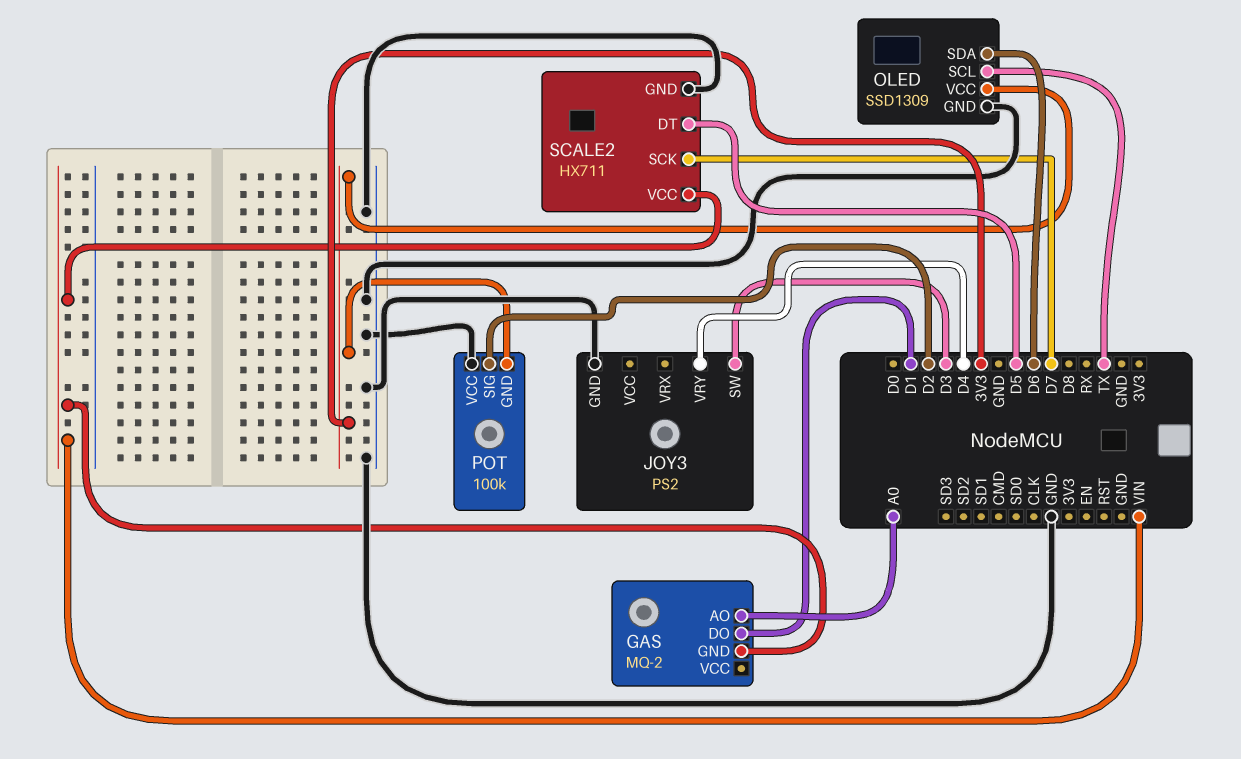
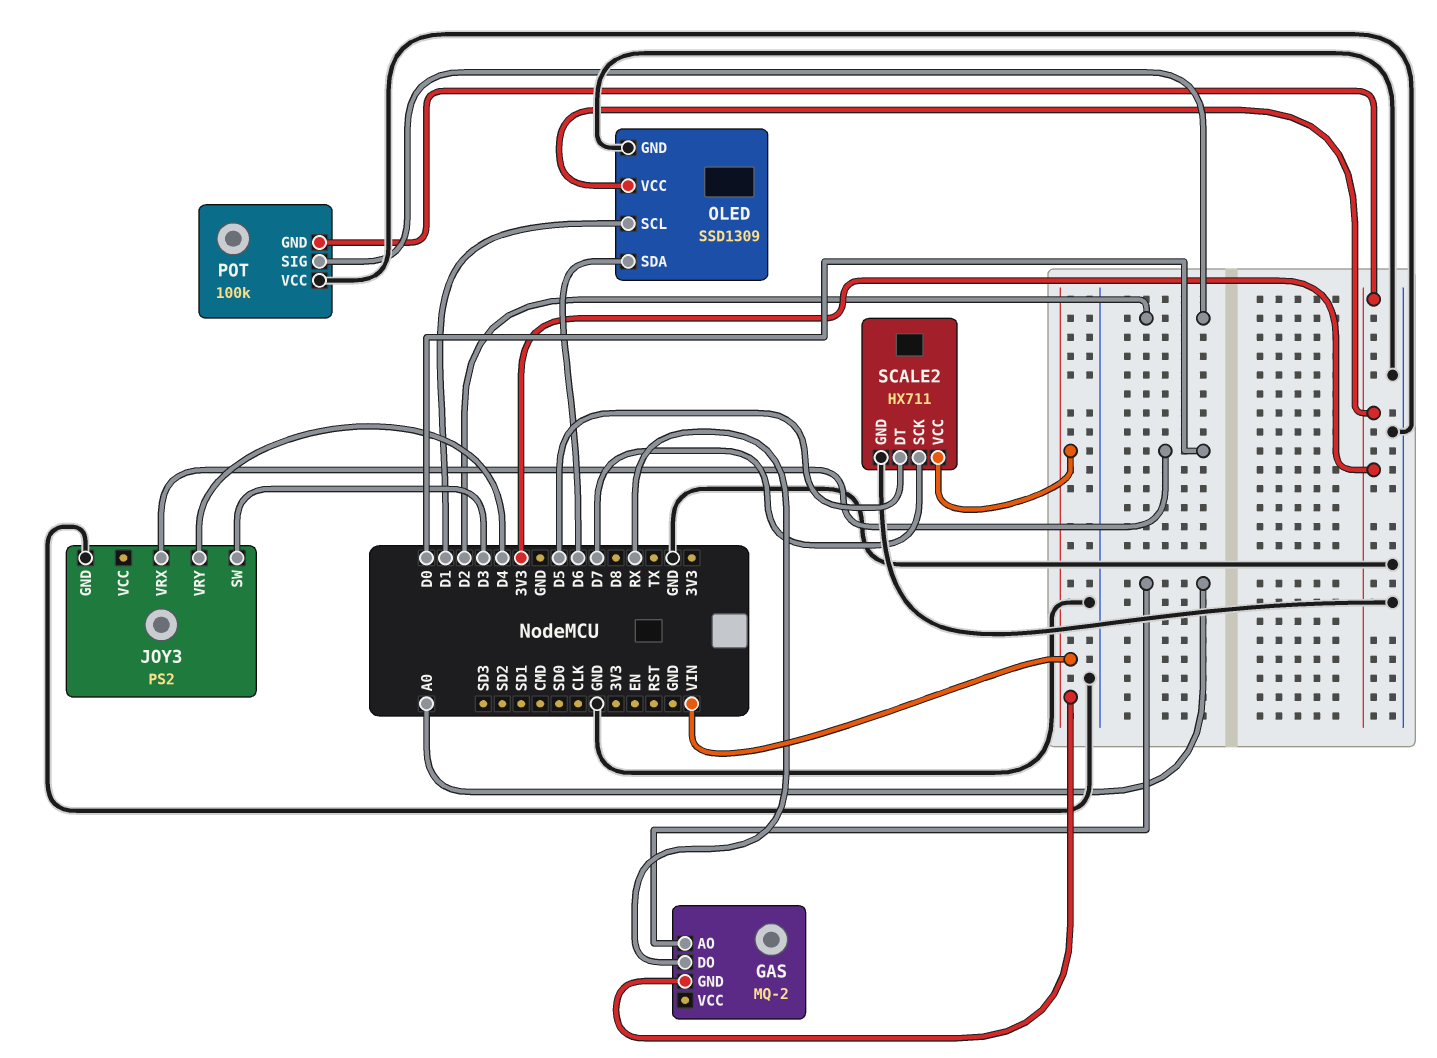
GAS pin DO: D1 -> RX
JOY3 pin VRX: none -> D0
OLED pin SCL: TX -> D1

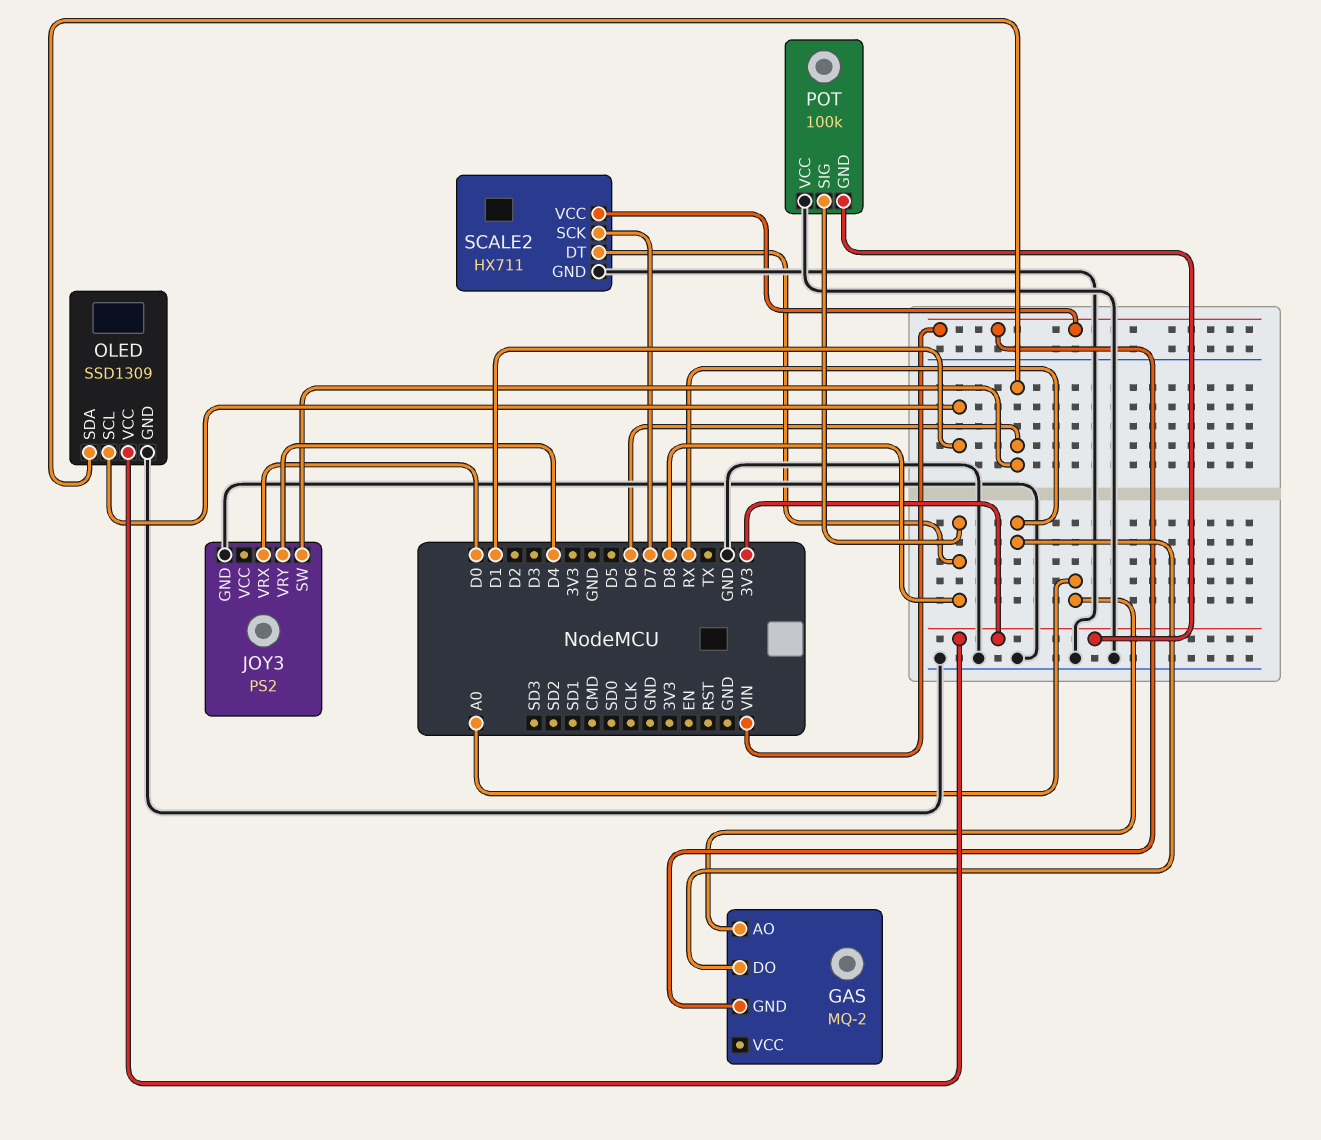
JOY3 pin SW: D3 -> D6
POT pin SIG: D2 -> D8
SCALE2 pin DT: D5 -> D8

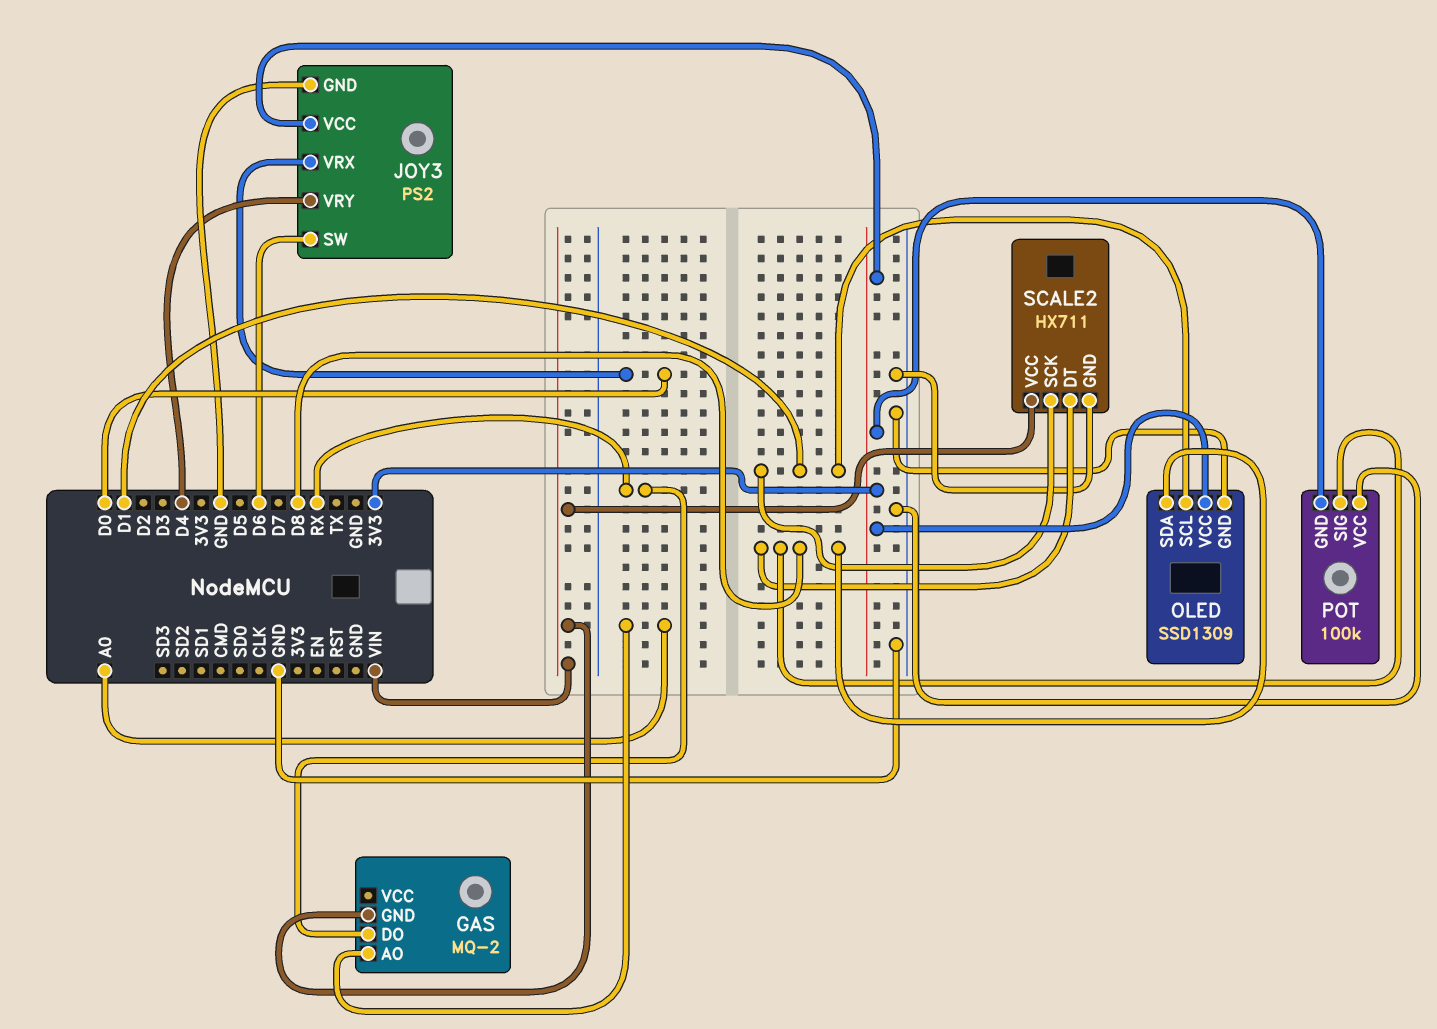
JOY3 pin VCC: none -> 3V3
OLED pin SDA: D6 -> D8
SCALE2 pin SCK: D7 -> D1

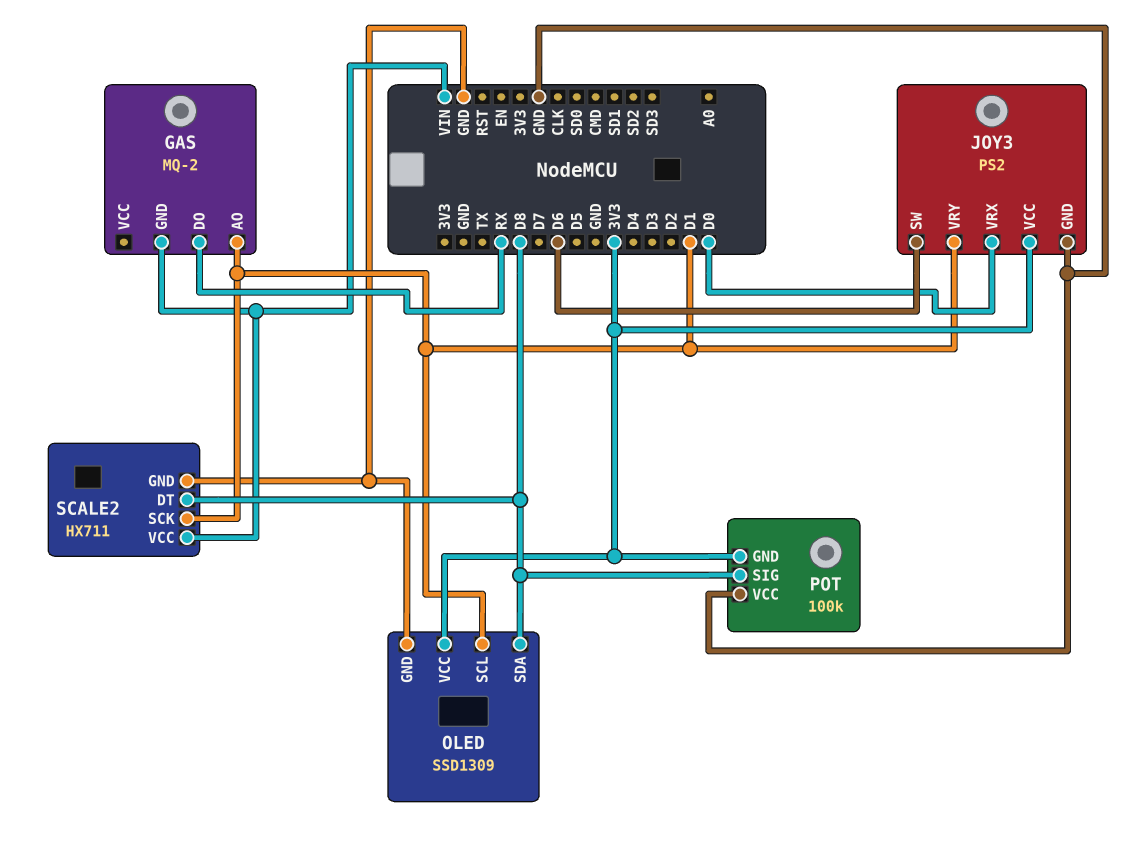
GAS pin AO: A0 -> D1
JOY3 pin VRY: D4 -> D1

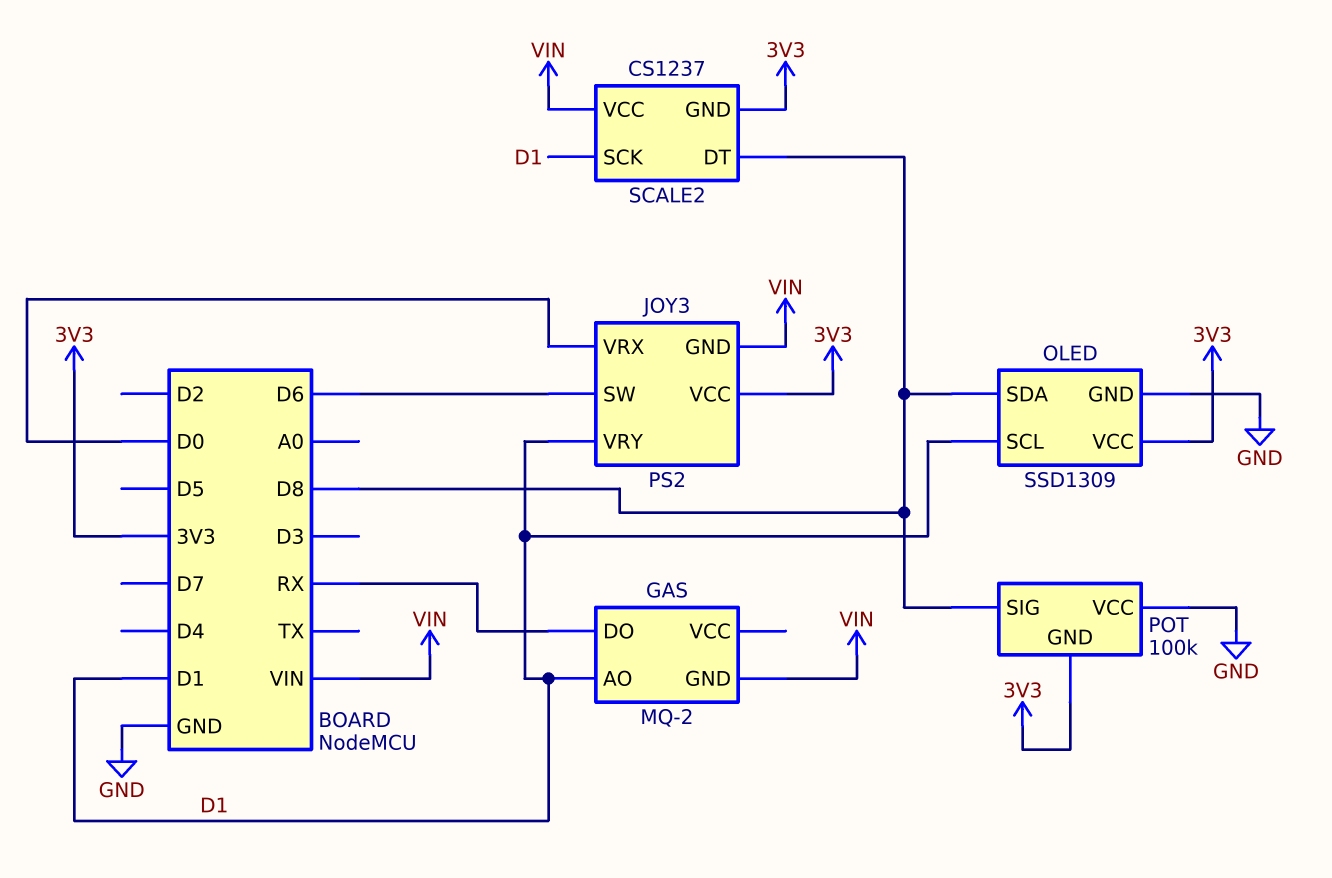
JOY3 pin GND: GND -> VIN
SCALE2: HX711 -> CS1237
SCALE2 pin GND: GND -> 3V3

